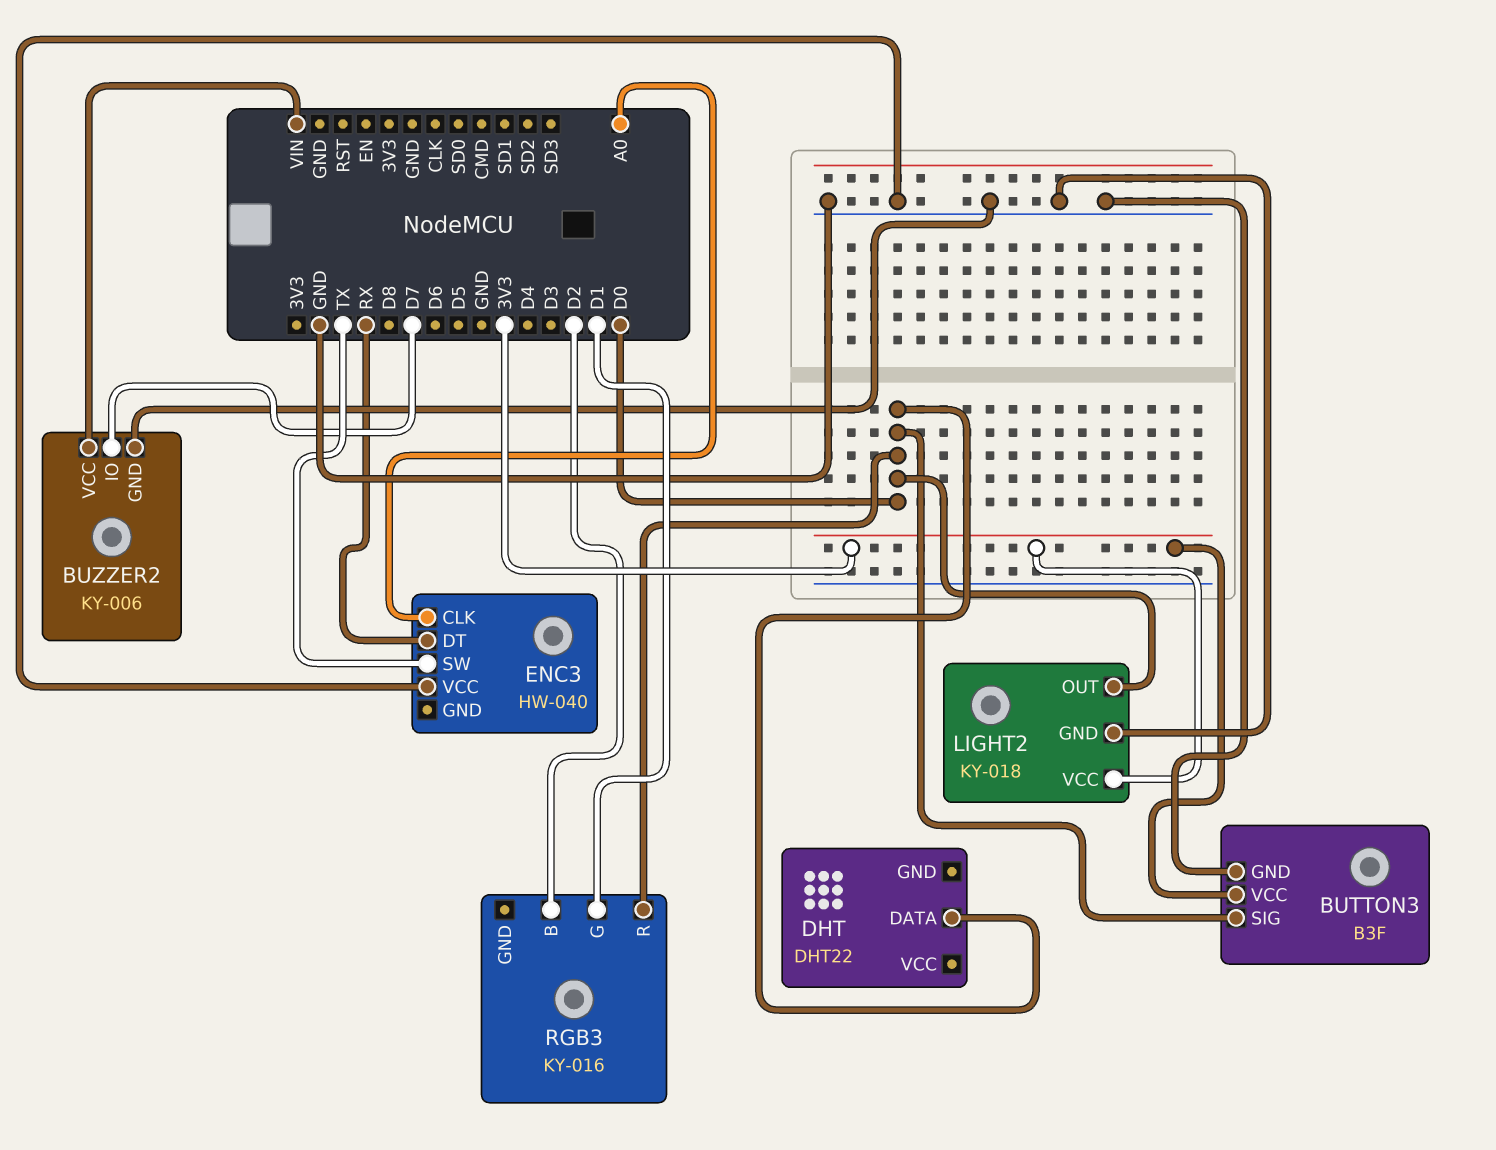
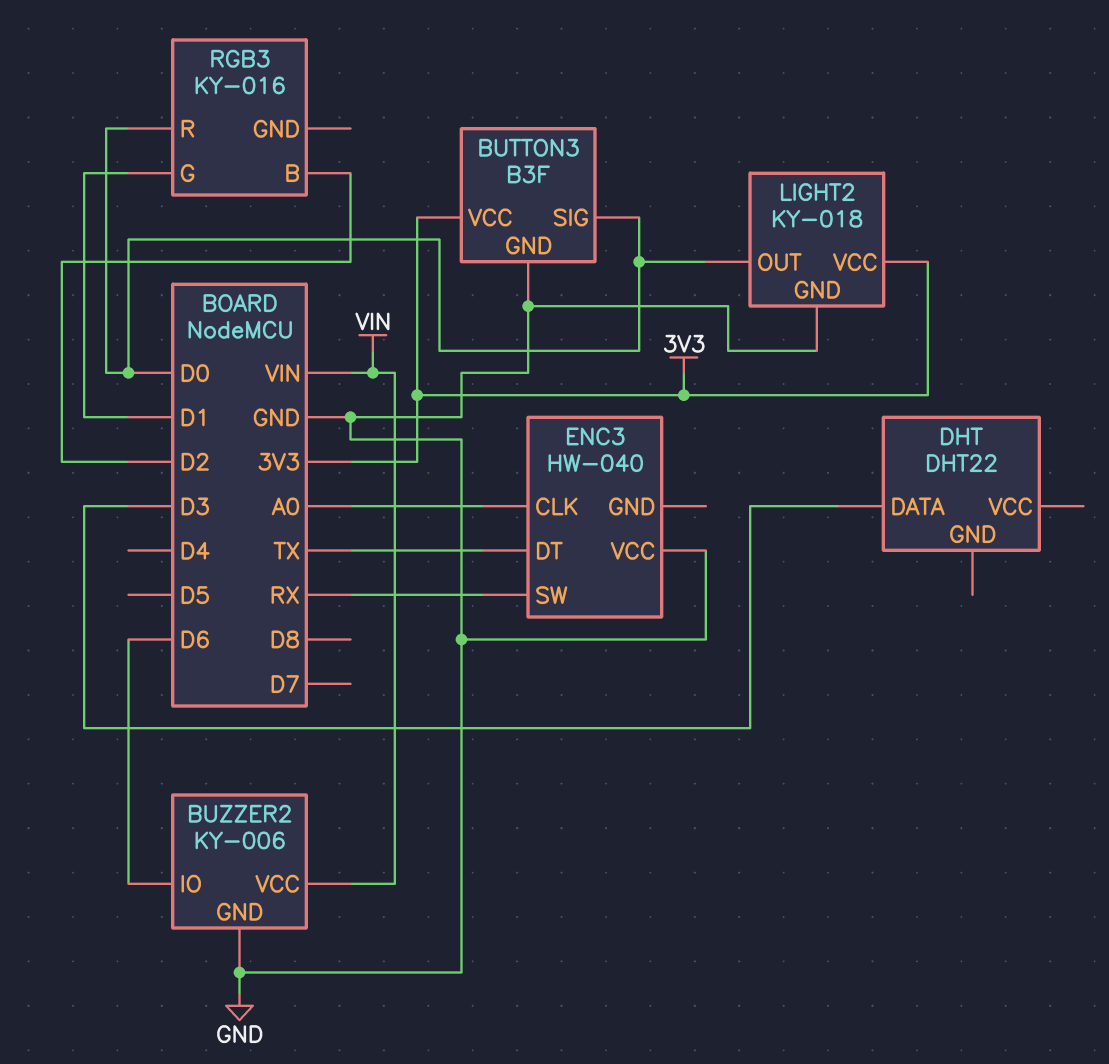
BUZZER2 pin IO: D7 -> D6
DHT pin DATA: D0 -> D3
ENC3 pin DT: RX -> TX
ENC3 pin SW: TX -> RX

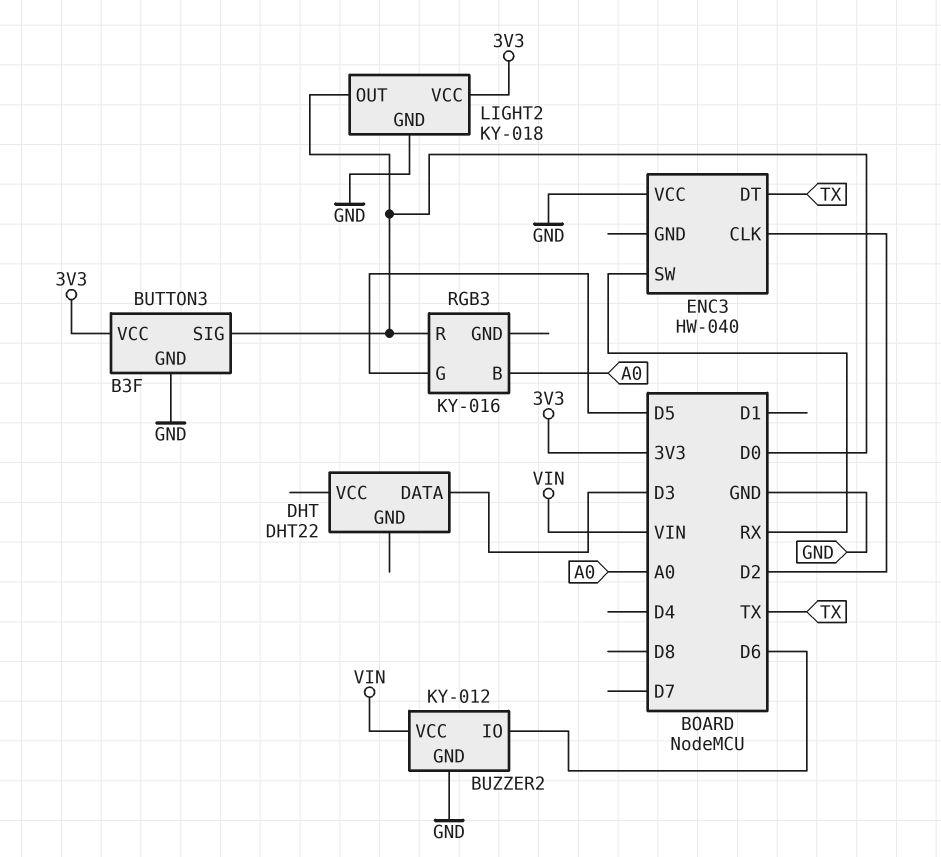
BUZZER2: KY-006 -> KY-012
ENC3 pin CLK: A0 -> D2
RGB3 pin B: D2 -> A0
RGB3 pin G: D1 -> D5

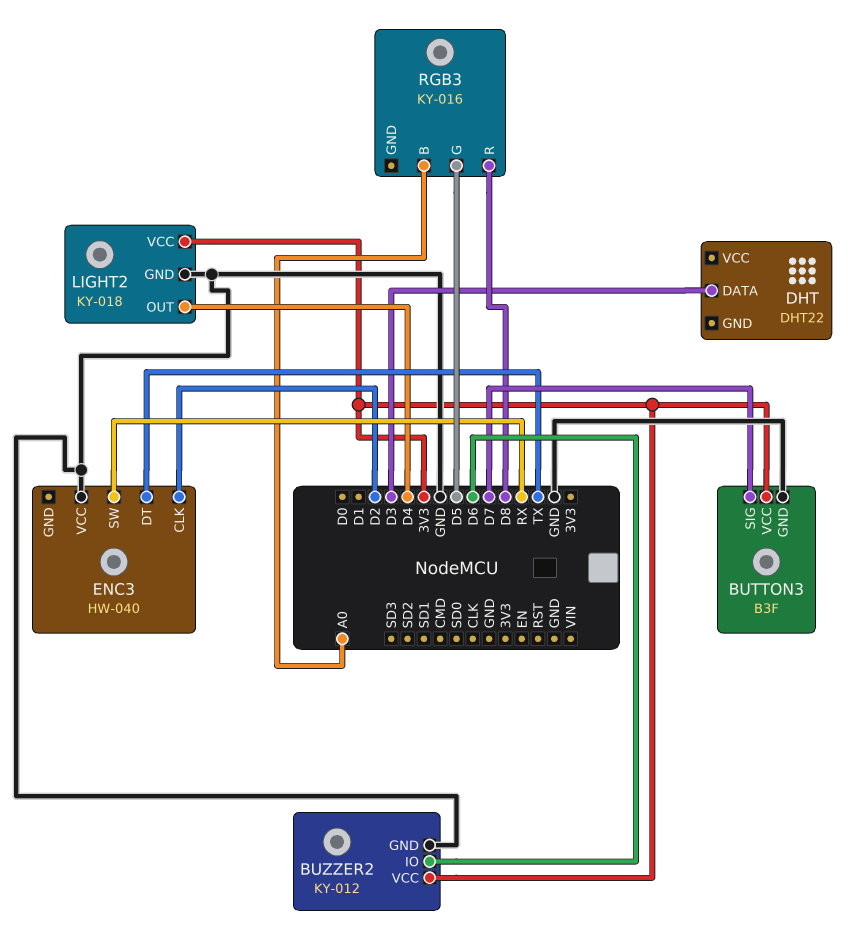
BUTTON3 pin SIG: D0 -> D7
BUZZER2 pin VCC: VIN -> 3V3
LIGHT2 pin OUT: D0 -> D4
RGB3 pin R: D0 -> D8

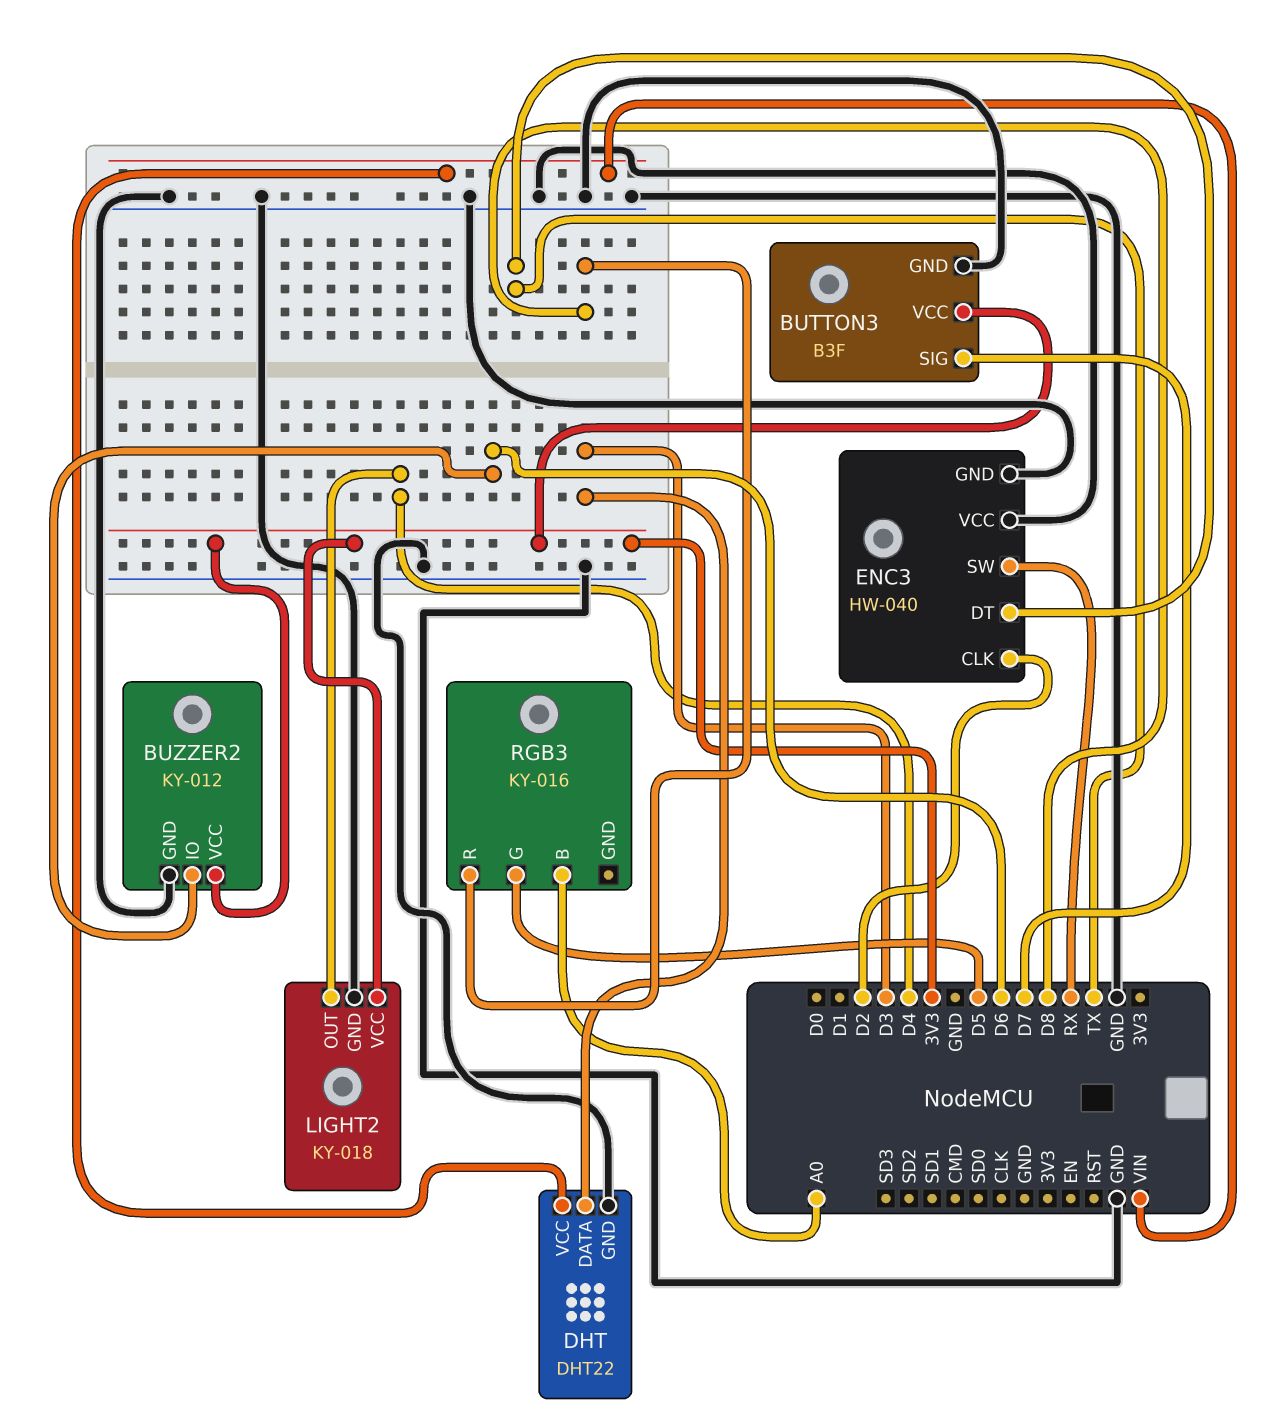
DHT pin GND: none -> GND
DHT pin VCC: none -> VIN
ENC3 pin GND: none -> GND

